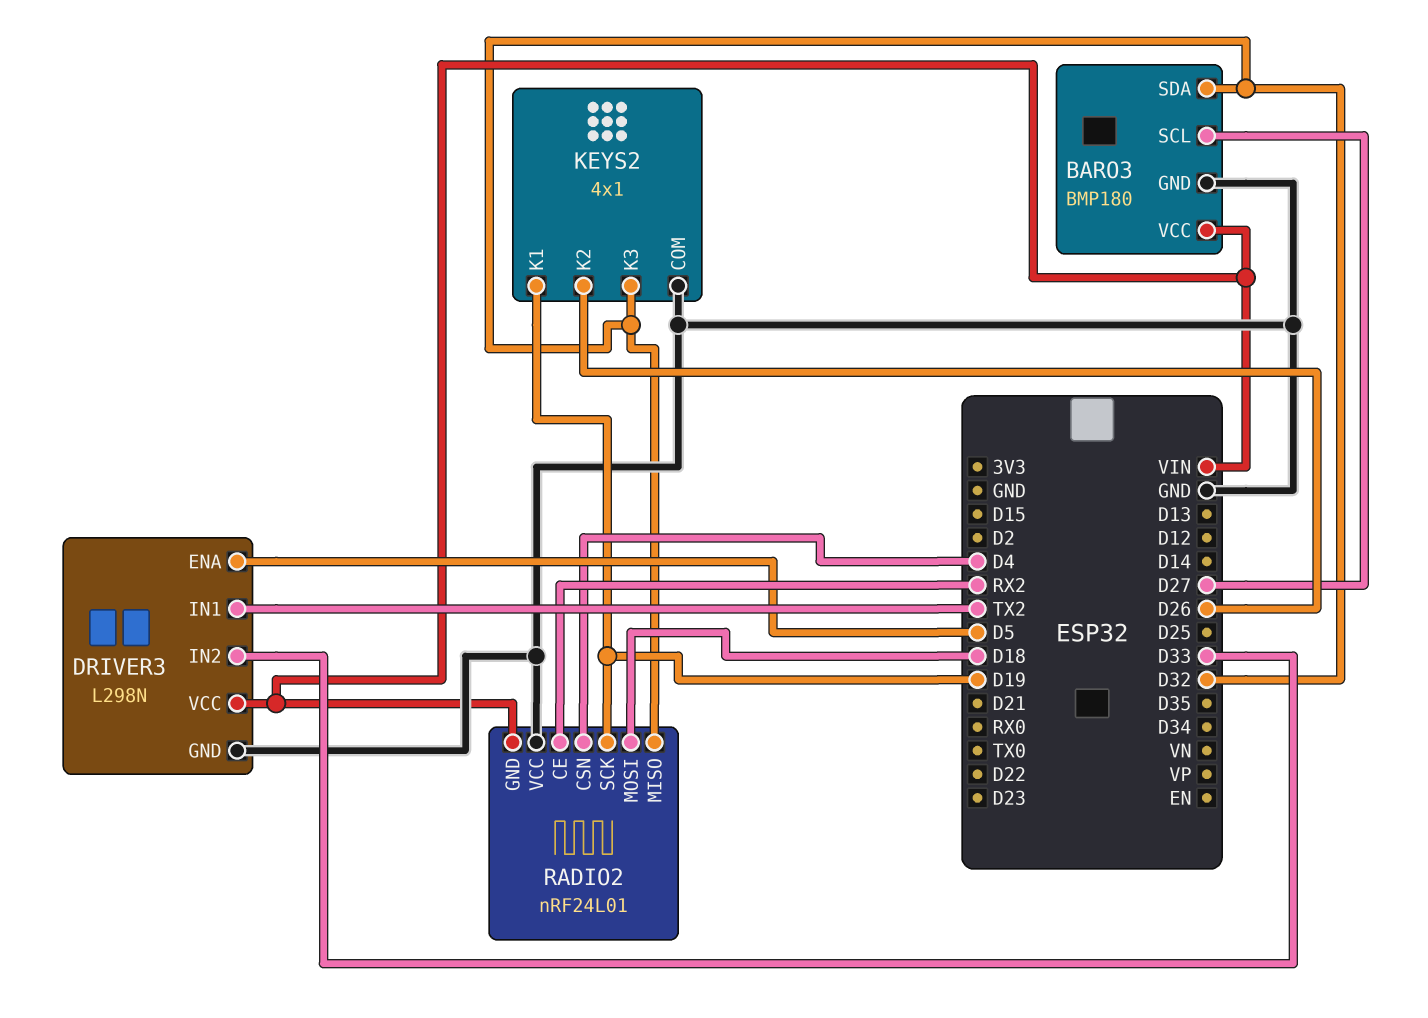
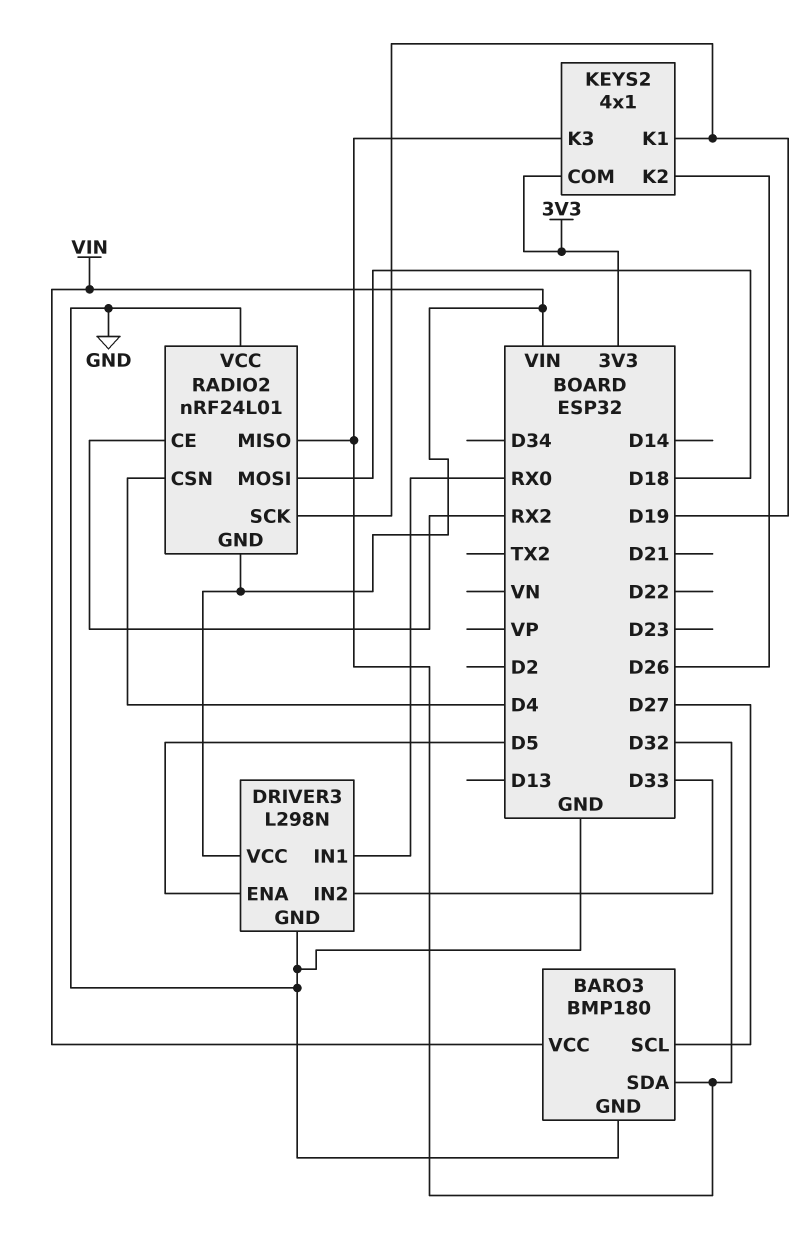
DRIVER3 pin IN1: TX2 -> RX0
KEYS2 pin COM: GND -> 3V3

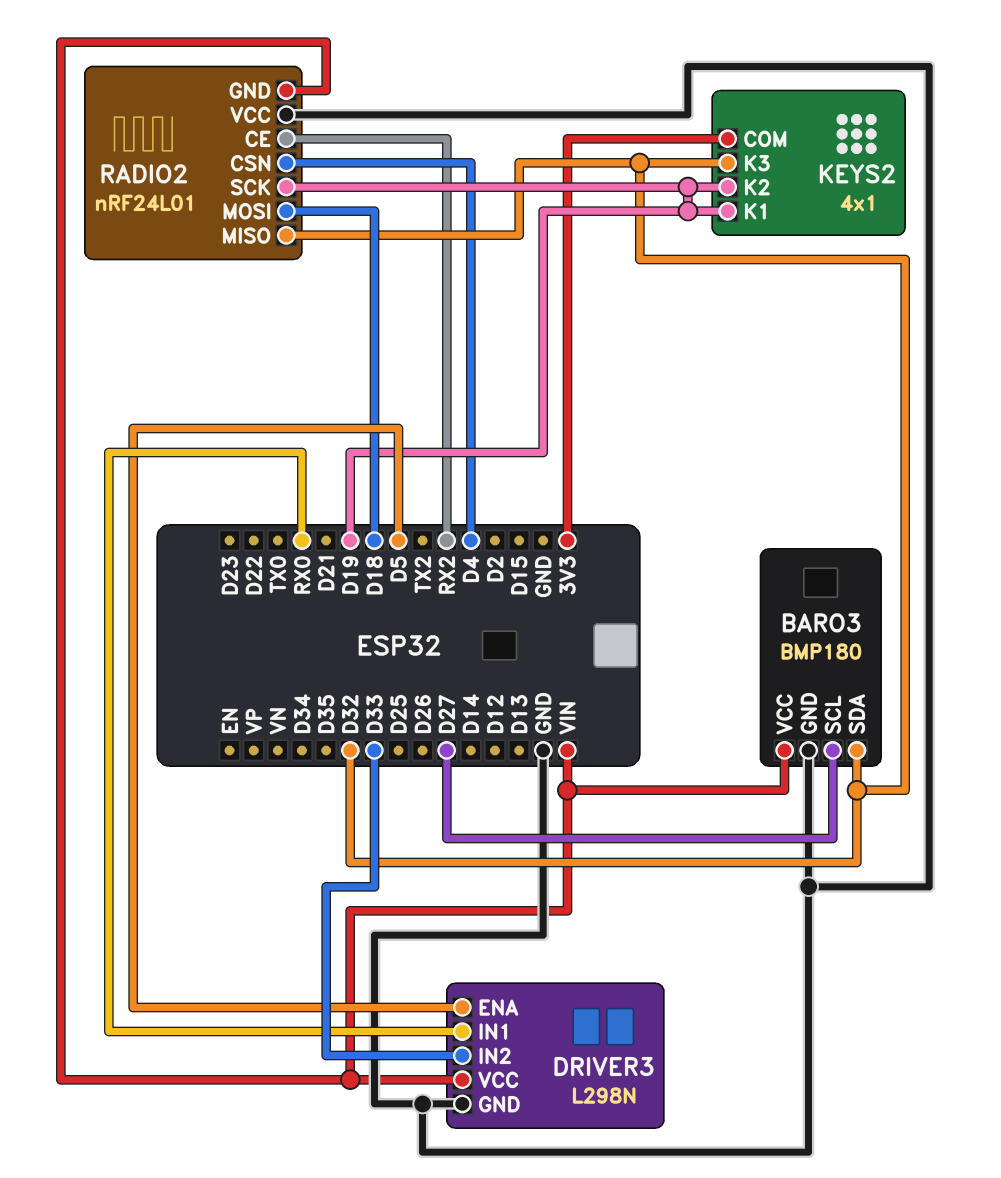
KEYS2 pin K2: D26 -> D19

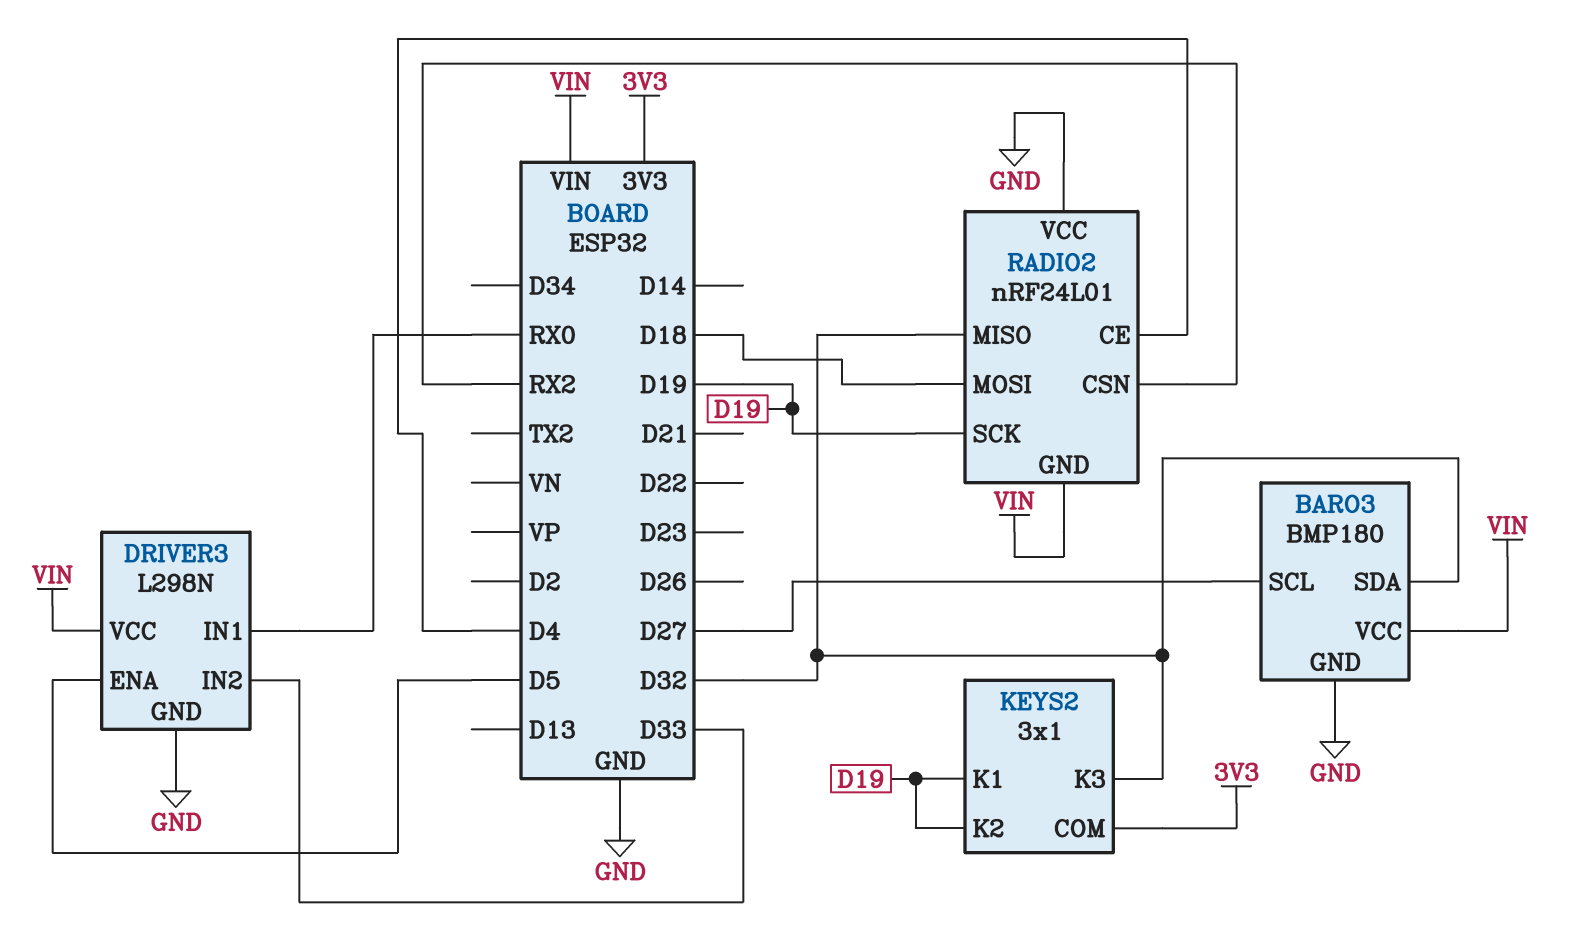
KEYS2: 4x1 -> 3x1
RADIO2 pin CE: RX2 -> D4
RADIO2 pin CSN: D4 -> RX2

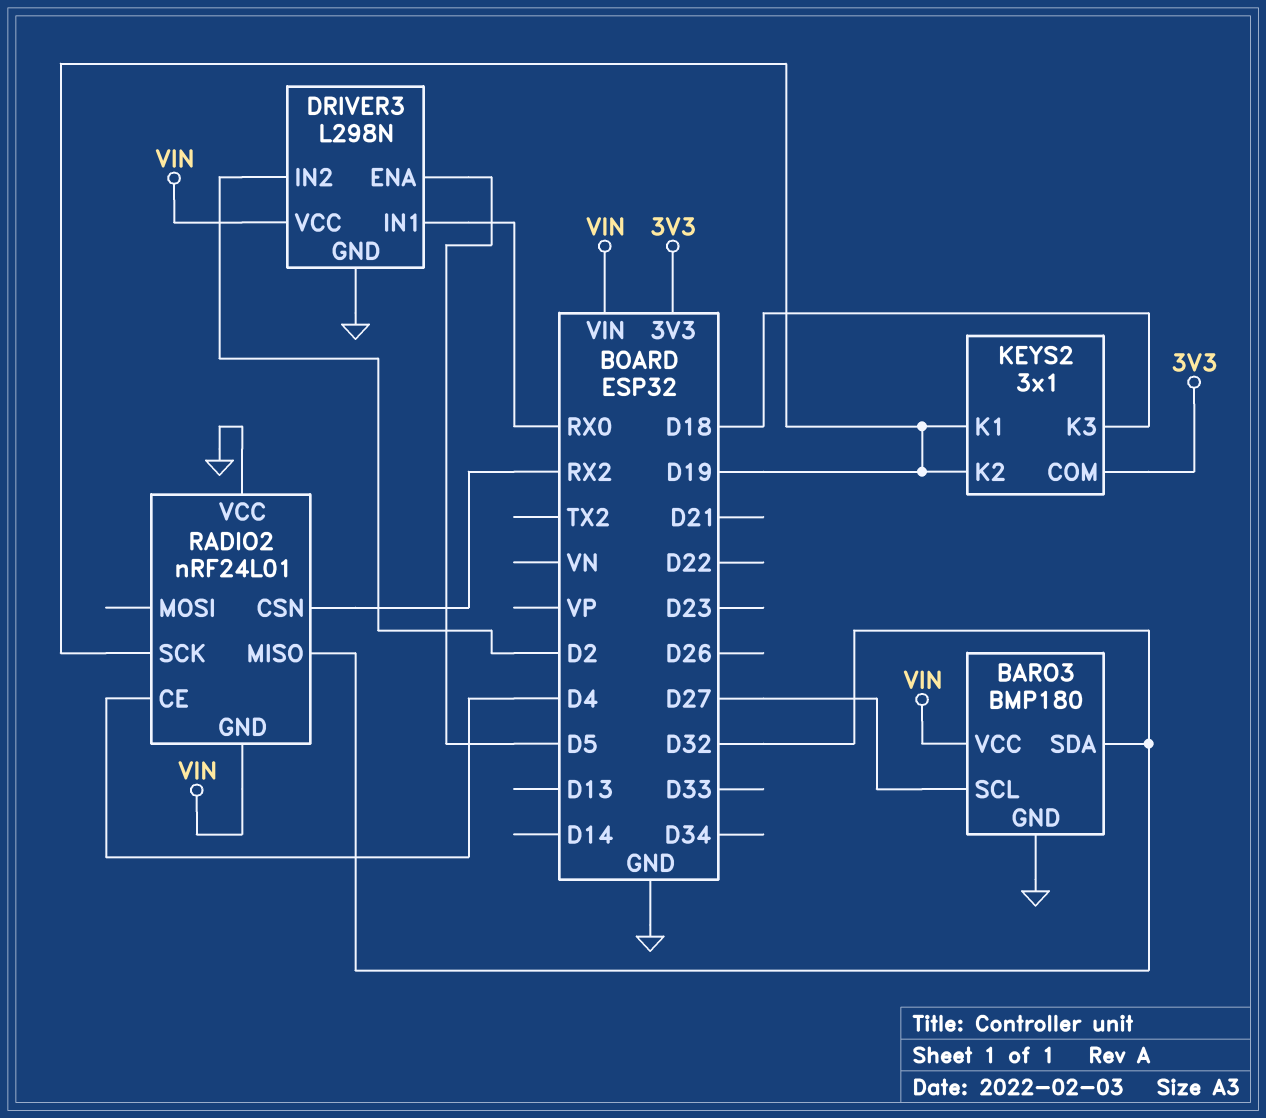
DRIVER3 pin IN2: D33 -> D2
KEYS2 pin K3: D32 -> D18
RADIO2 pin MOSI: D18 -> none

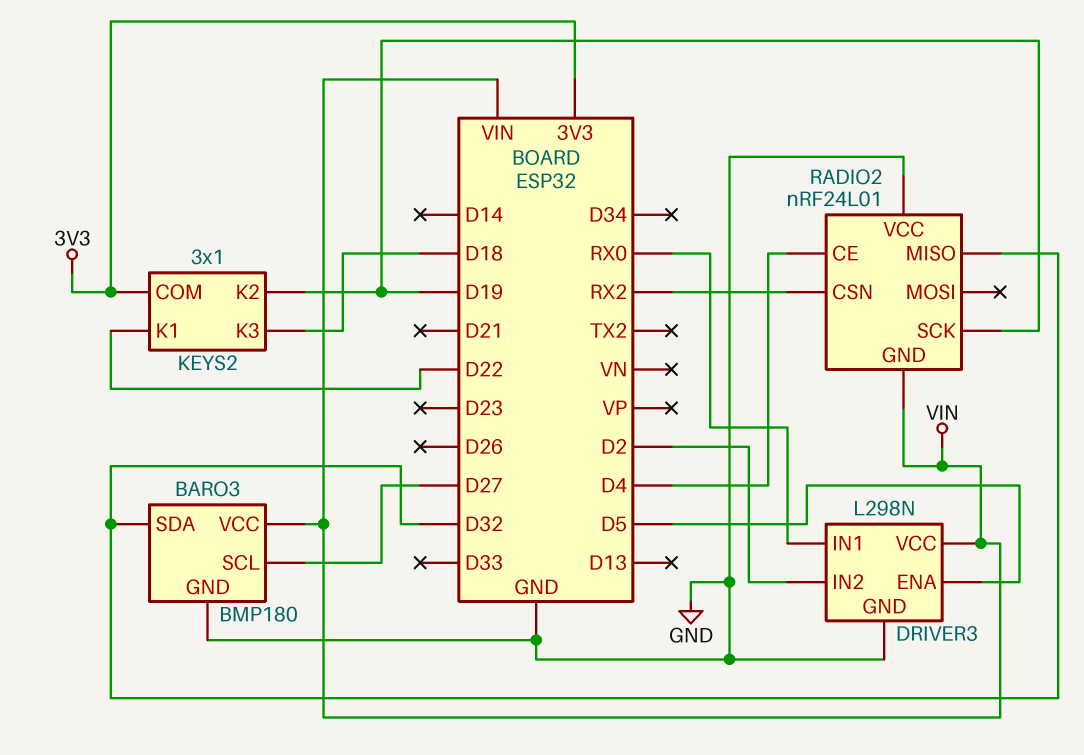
KEYS2 pin K1: D19 -> D22

